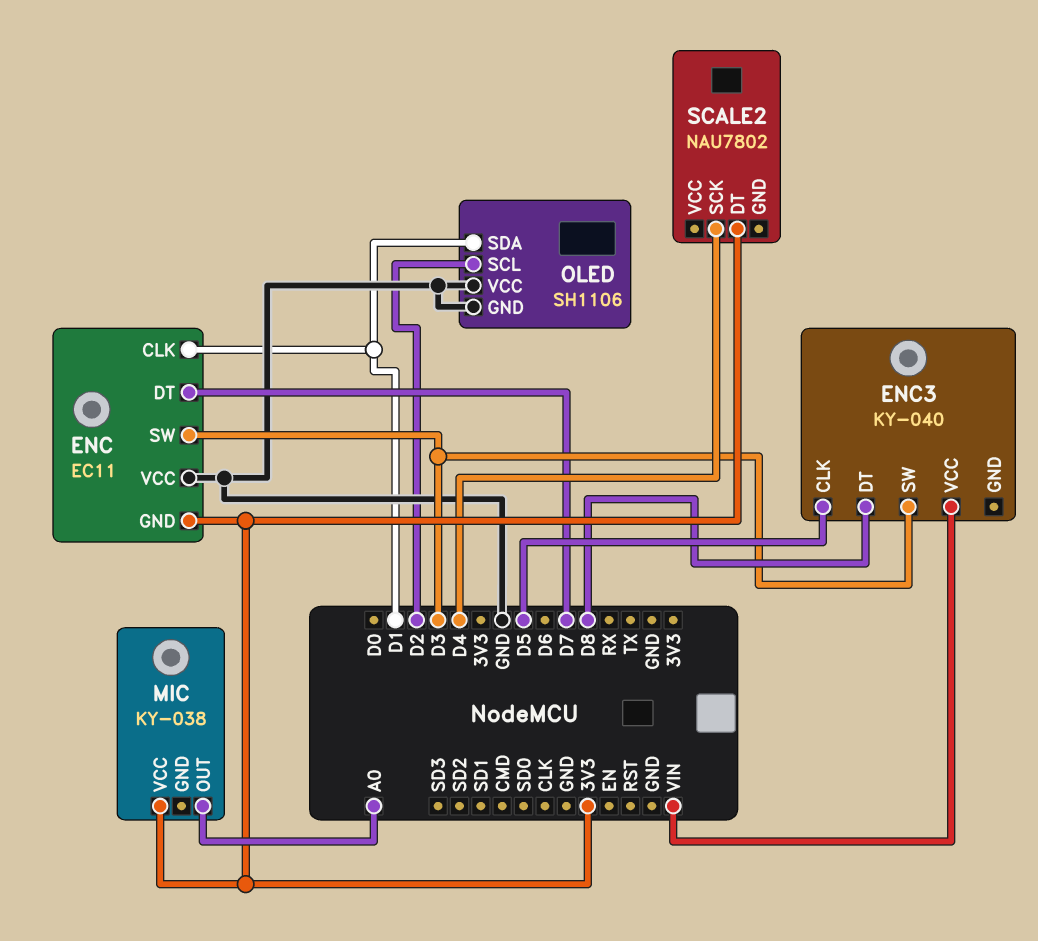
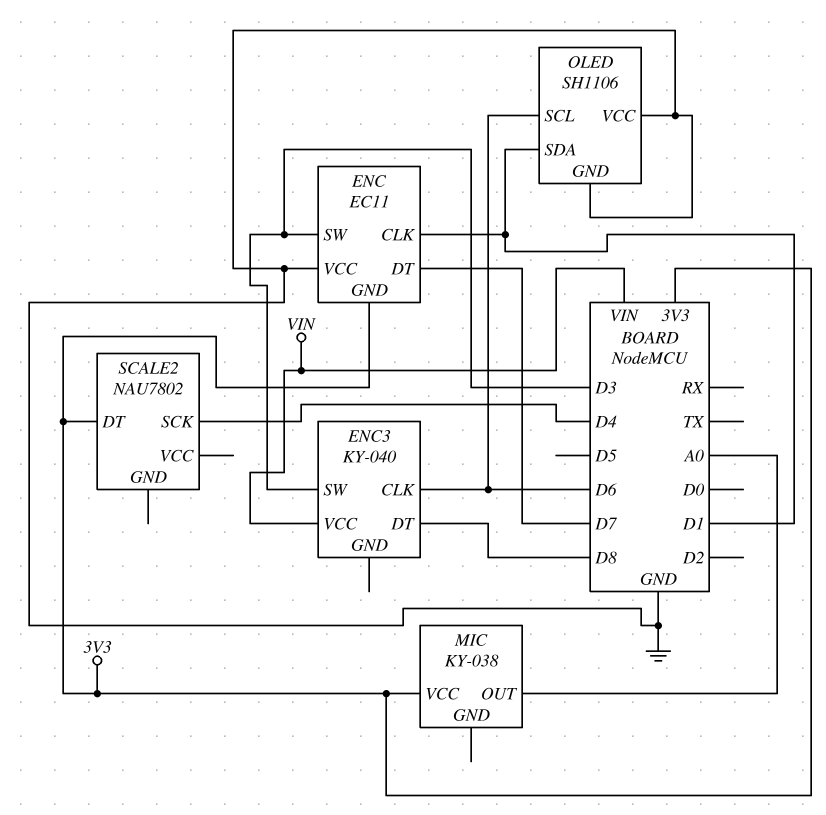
ENC3 pin CLK: D5 -> D6
OLED pin SCL: D2 -> D6

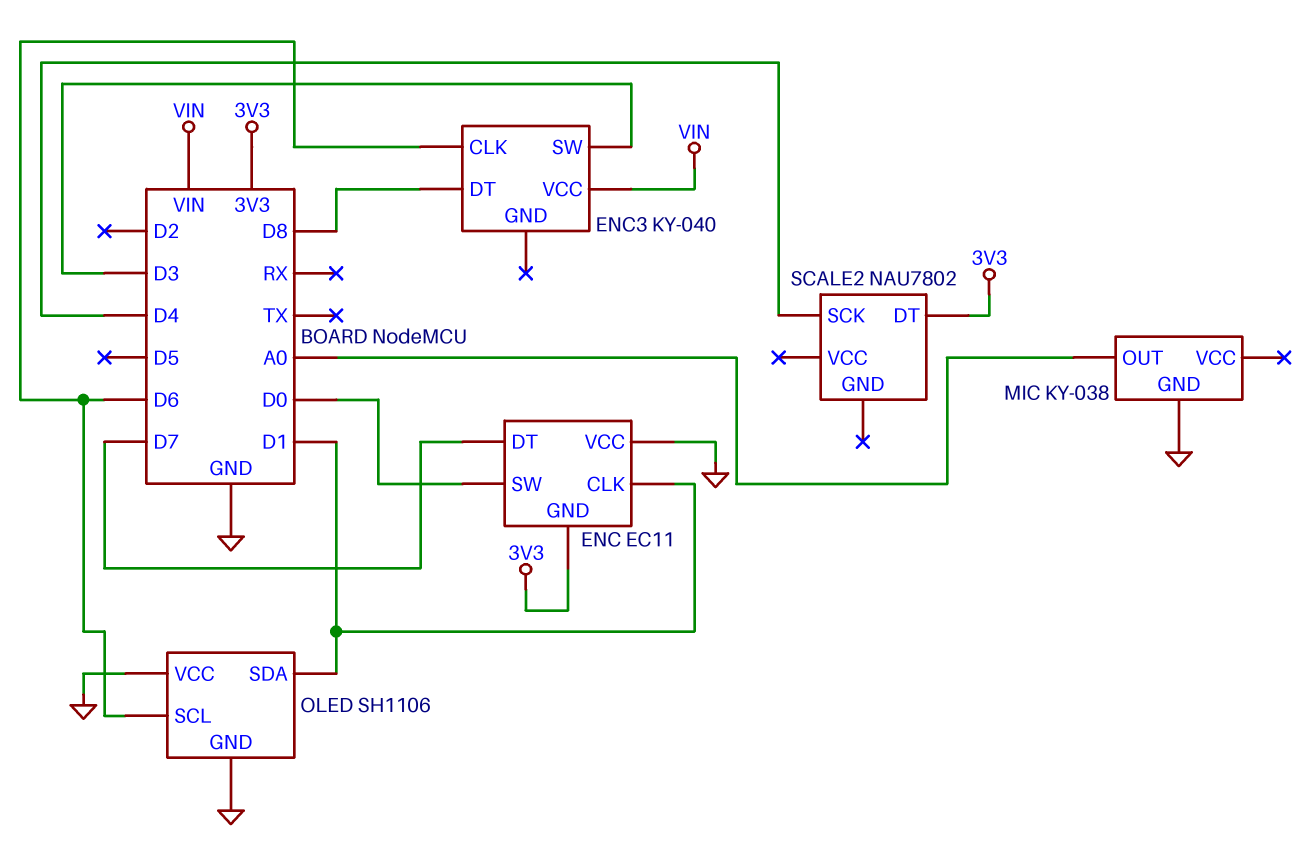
ENC pin SW: D3 -> D0
MIC pin GND: none -> GND
MIC pin VCC: 3V3 -> none

